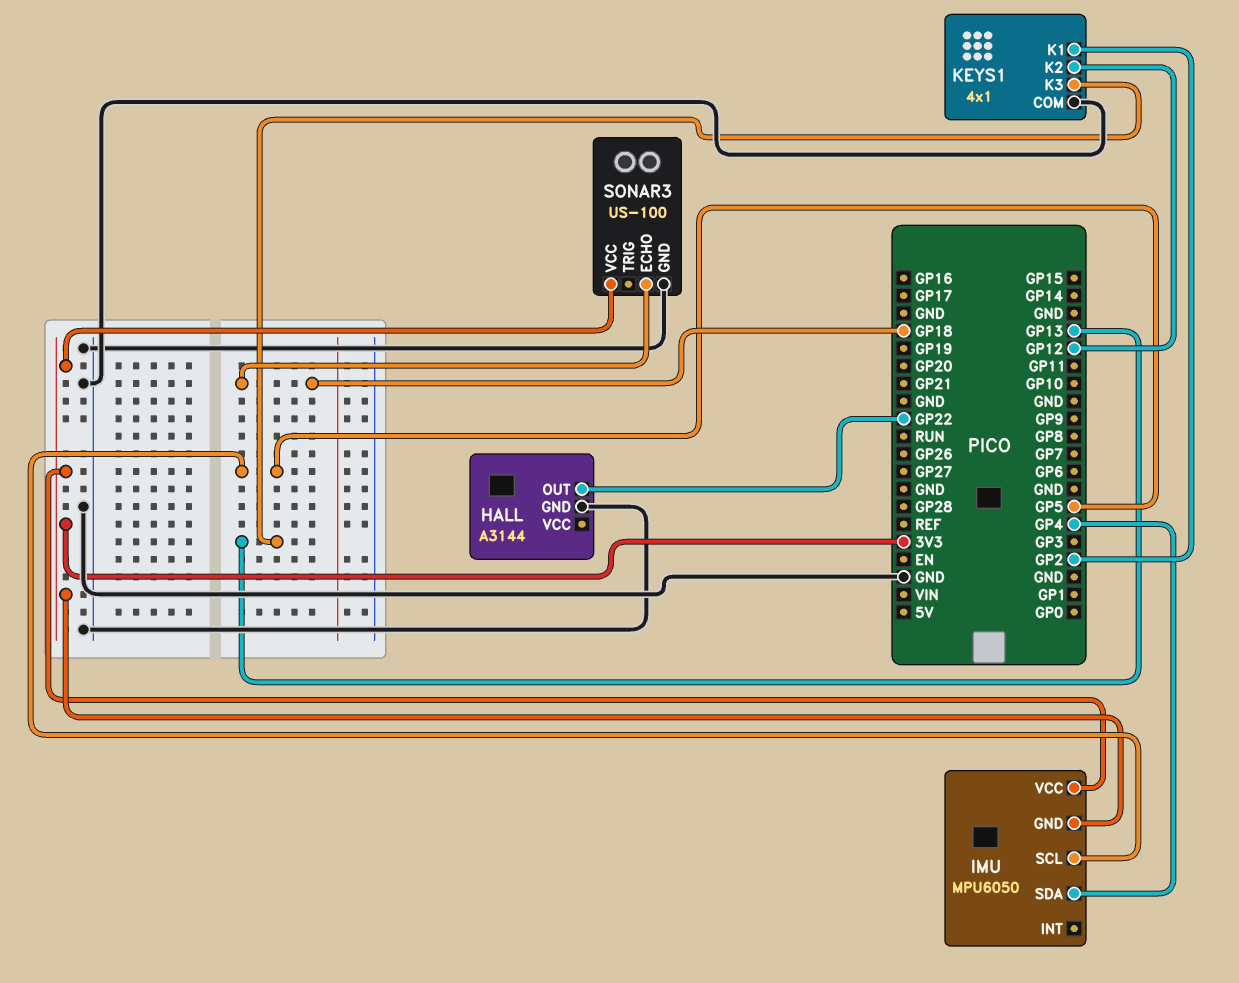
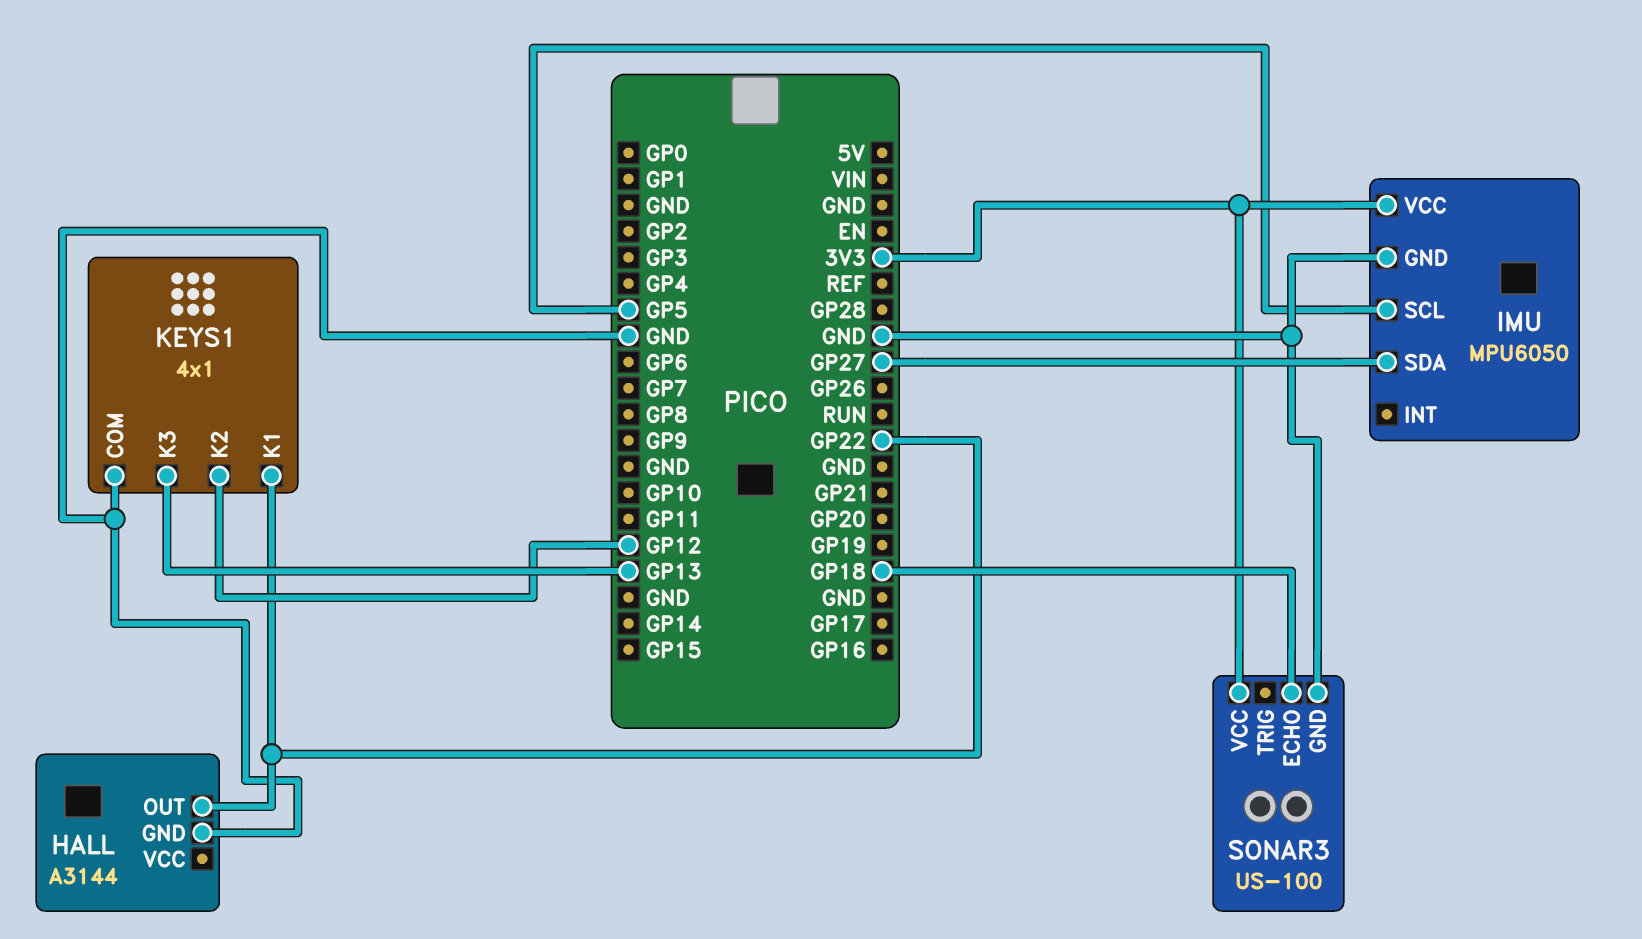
IMU pin GND: 3V3 -> GND
IMU pin SDA: GP4 -> GP27
KEYS1 pin K1: GP2 -> GP22

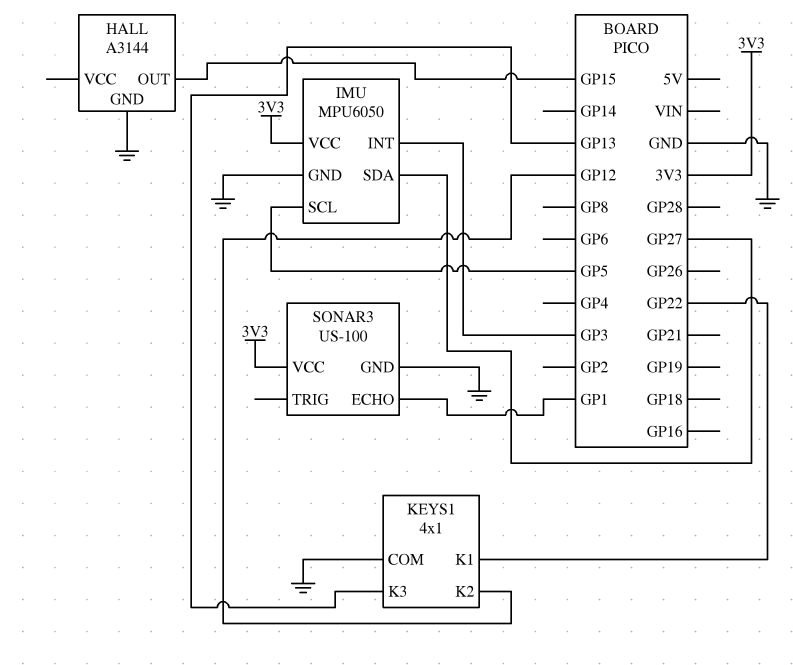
HALL pin OUT: GP22 -> GP15
IMU pin INT: none -> GP3
SONAR3 pin ECHO: GP18 -> GP1

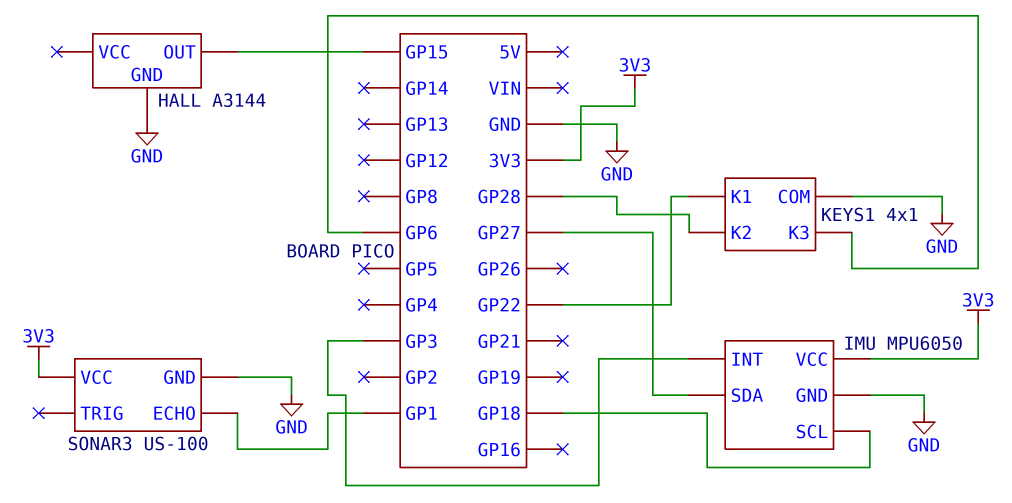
IMU pin SCL: GP5 -> GP18
KEYS1 pin K2: GP12 -> GP28
KEYS1 pin K3: GP13 -> GP6

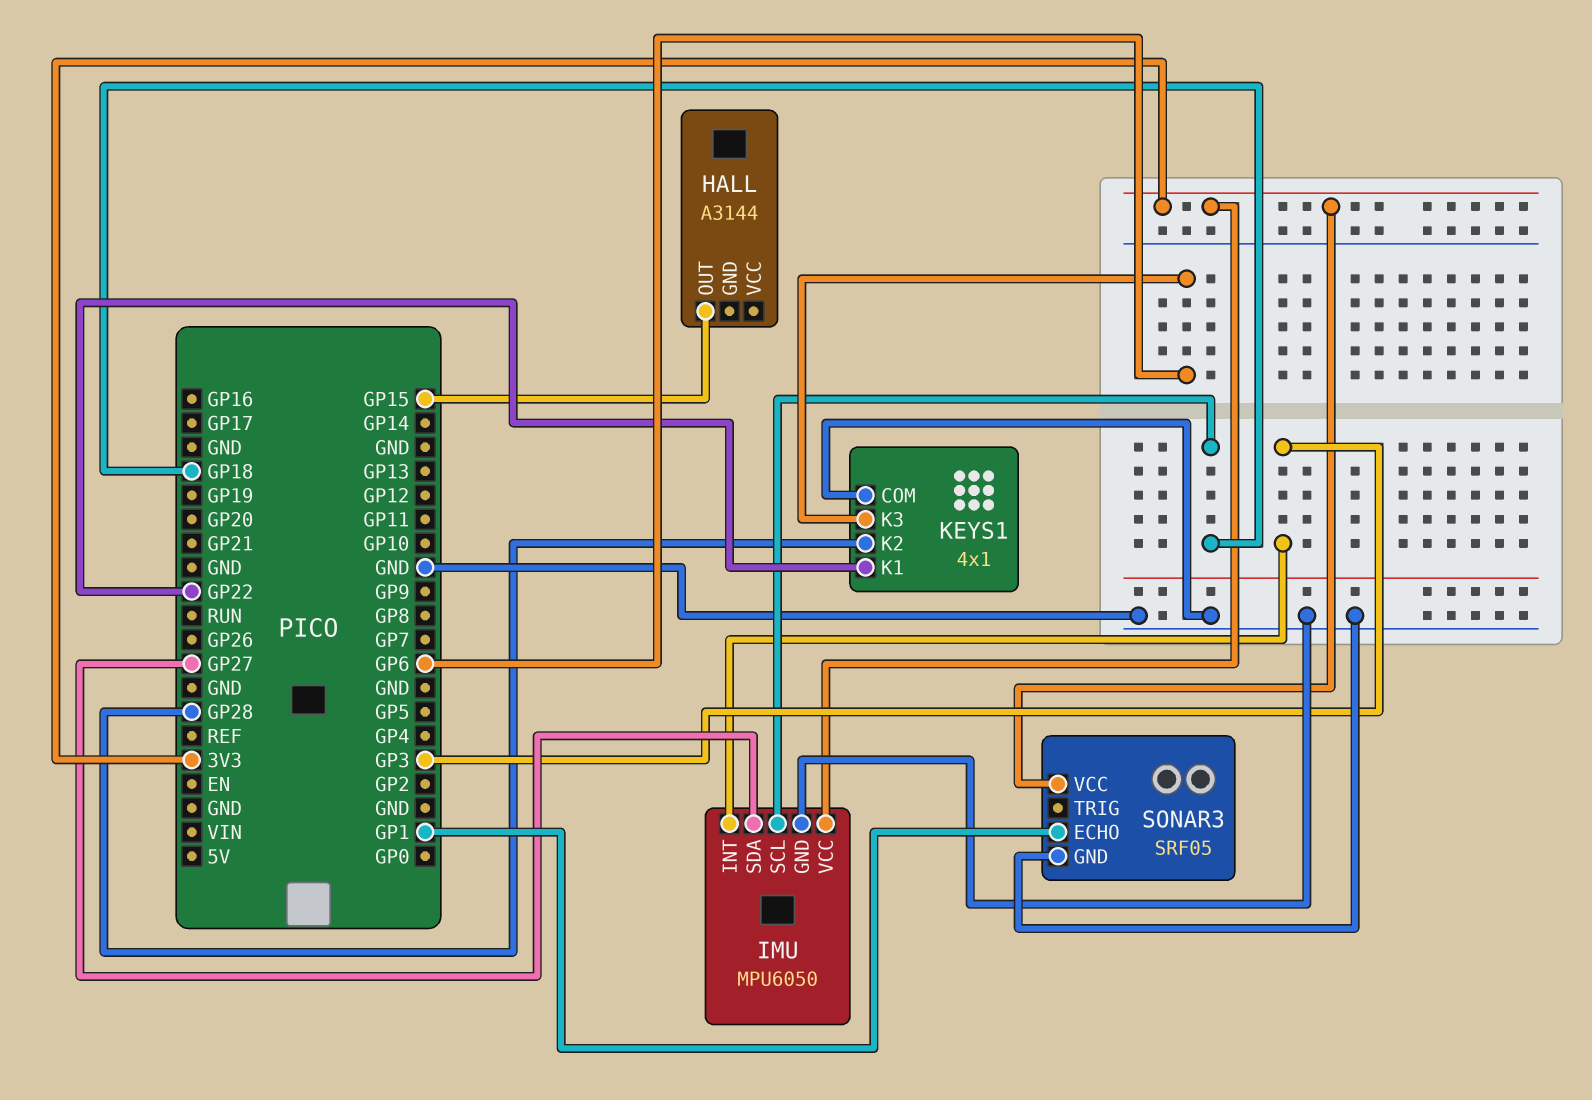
HALL pin GND: GND -> none
SONAR3: US-100 -> SRF05

